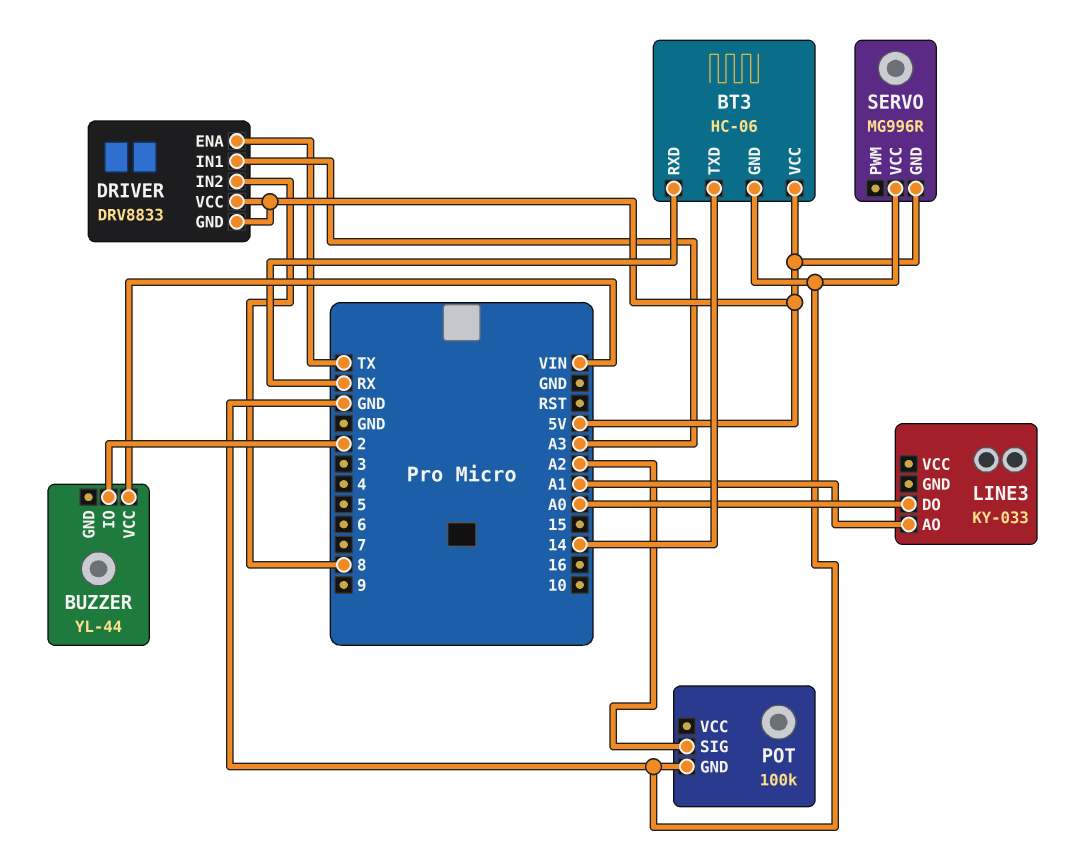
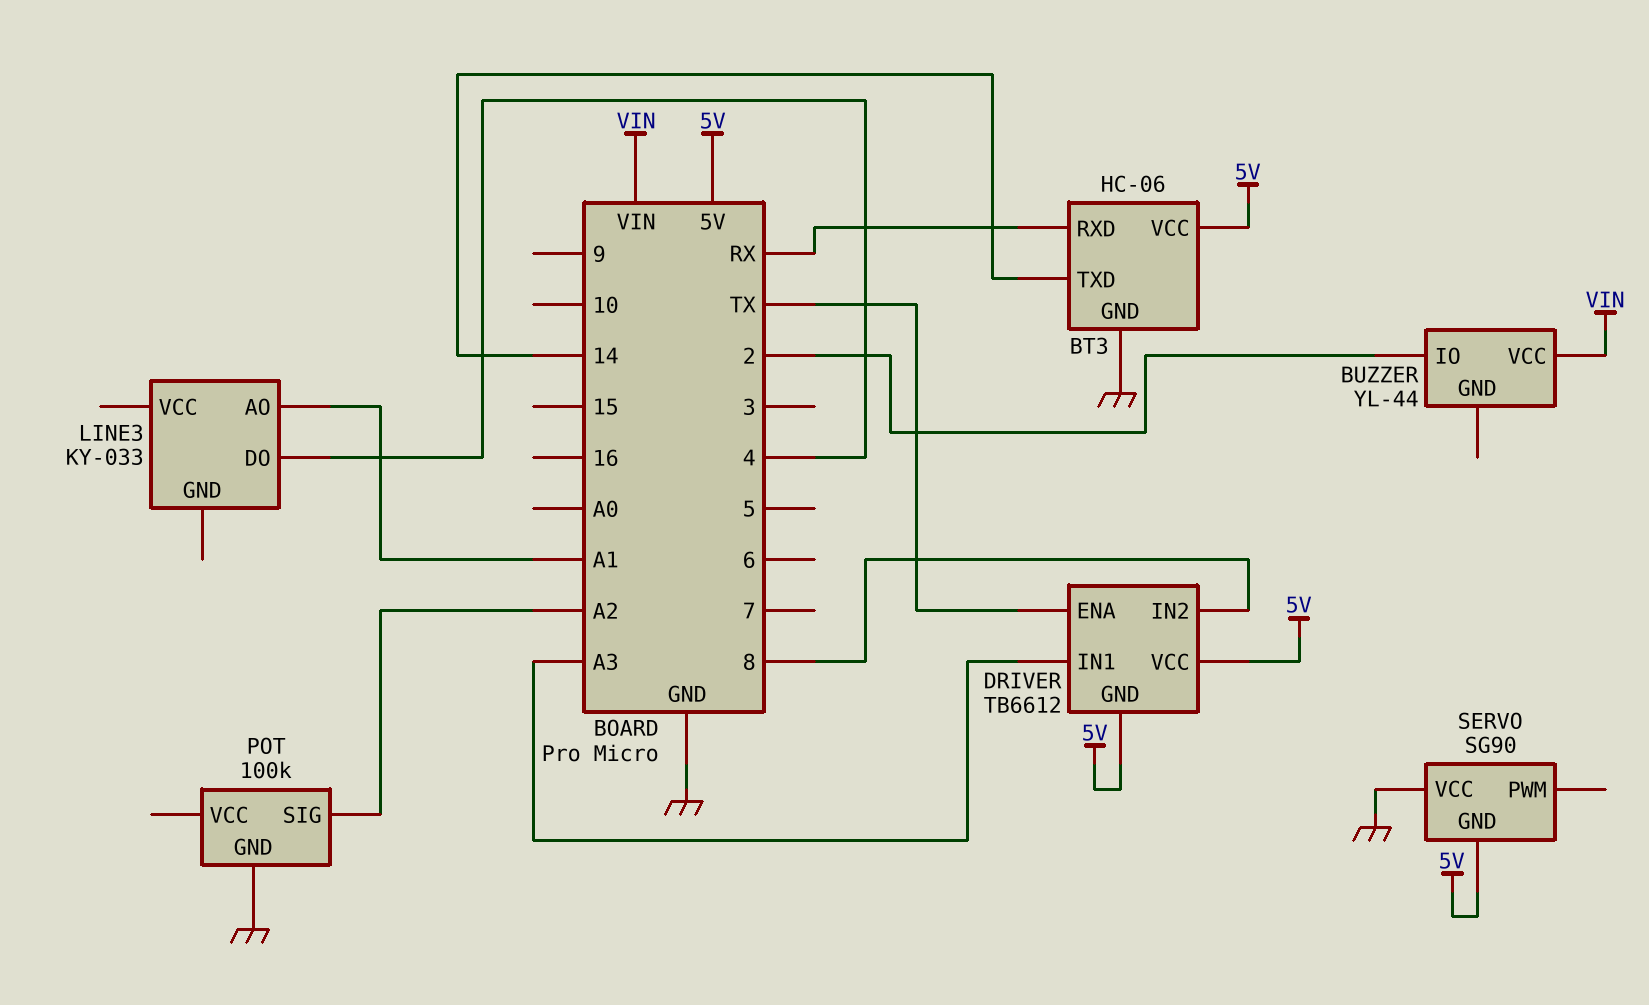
DRIVER: DRV8833 -> TB6612
LINE3 pin DO: A0 -> 4
SERVO: MG996R -> SG90

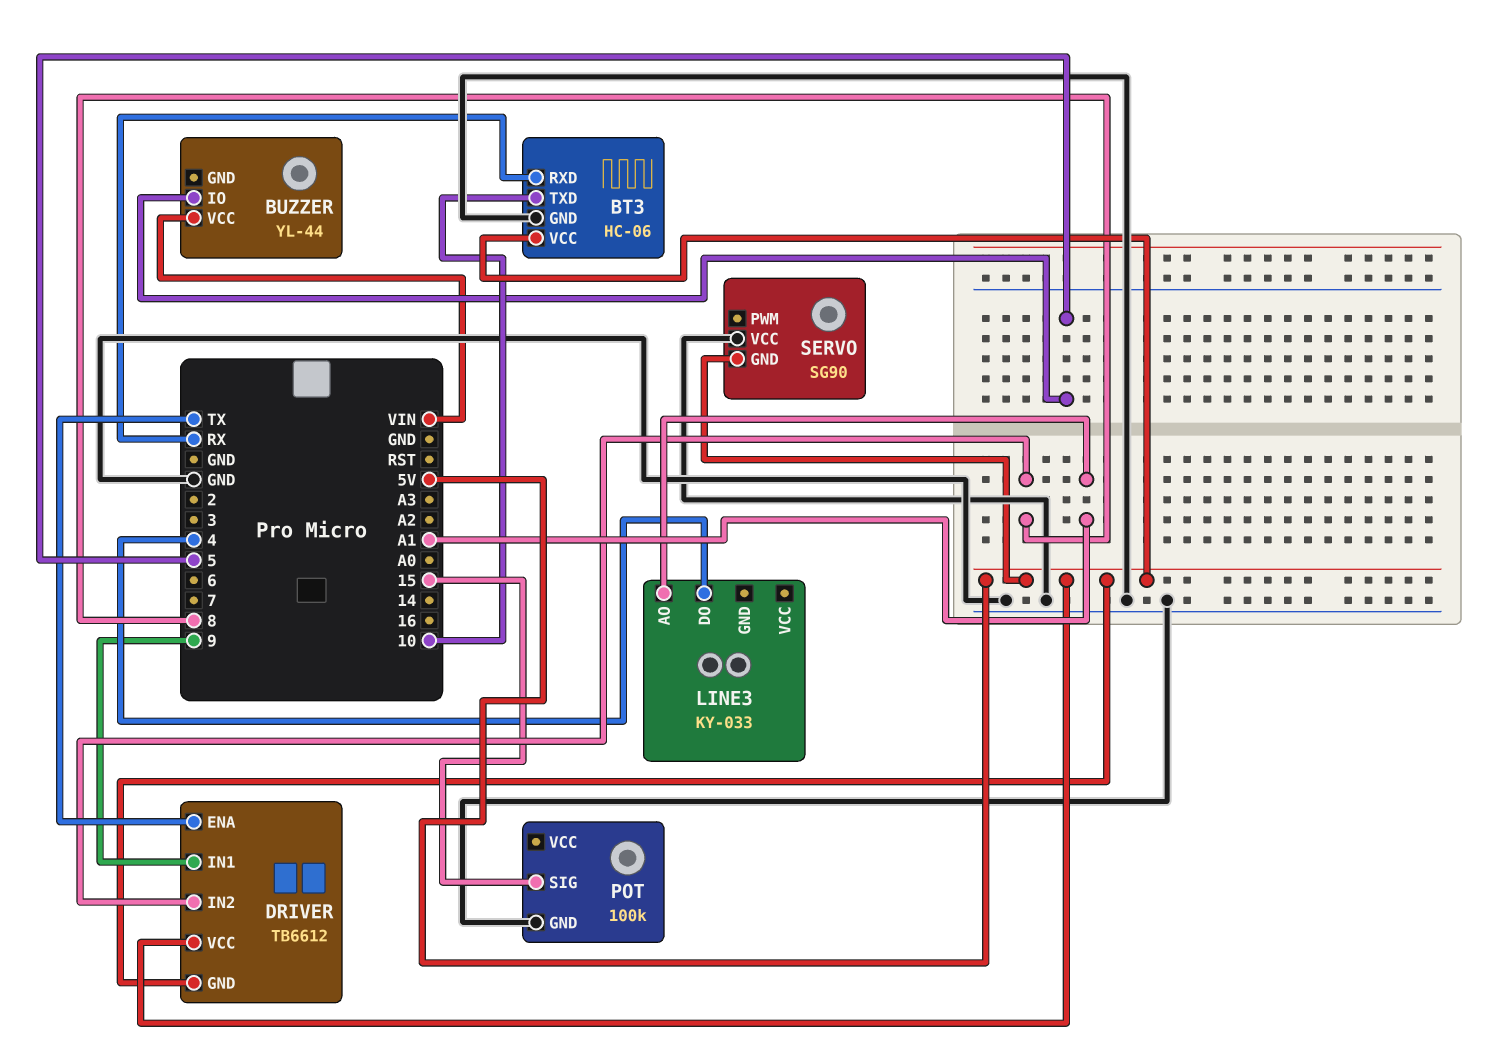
BT3 pin TXD: 14 -> 10
BUZZER pin IO: 2 -> 5
DRIVER pin IN1: A3 -> 9
POT pin SIG: A2 -> 15

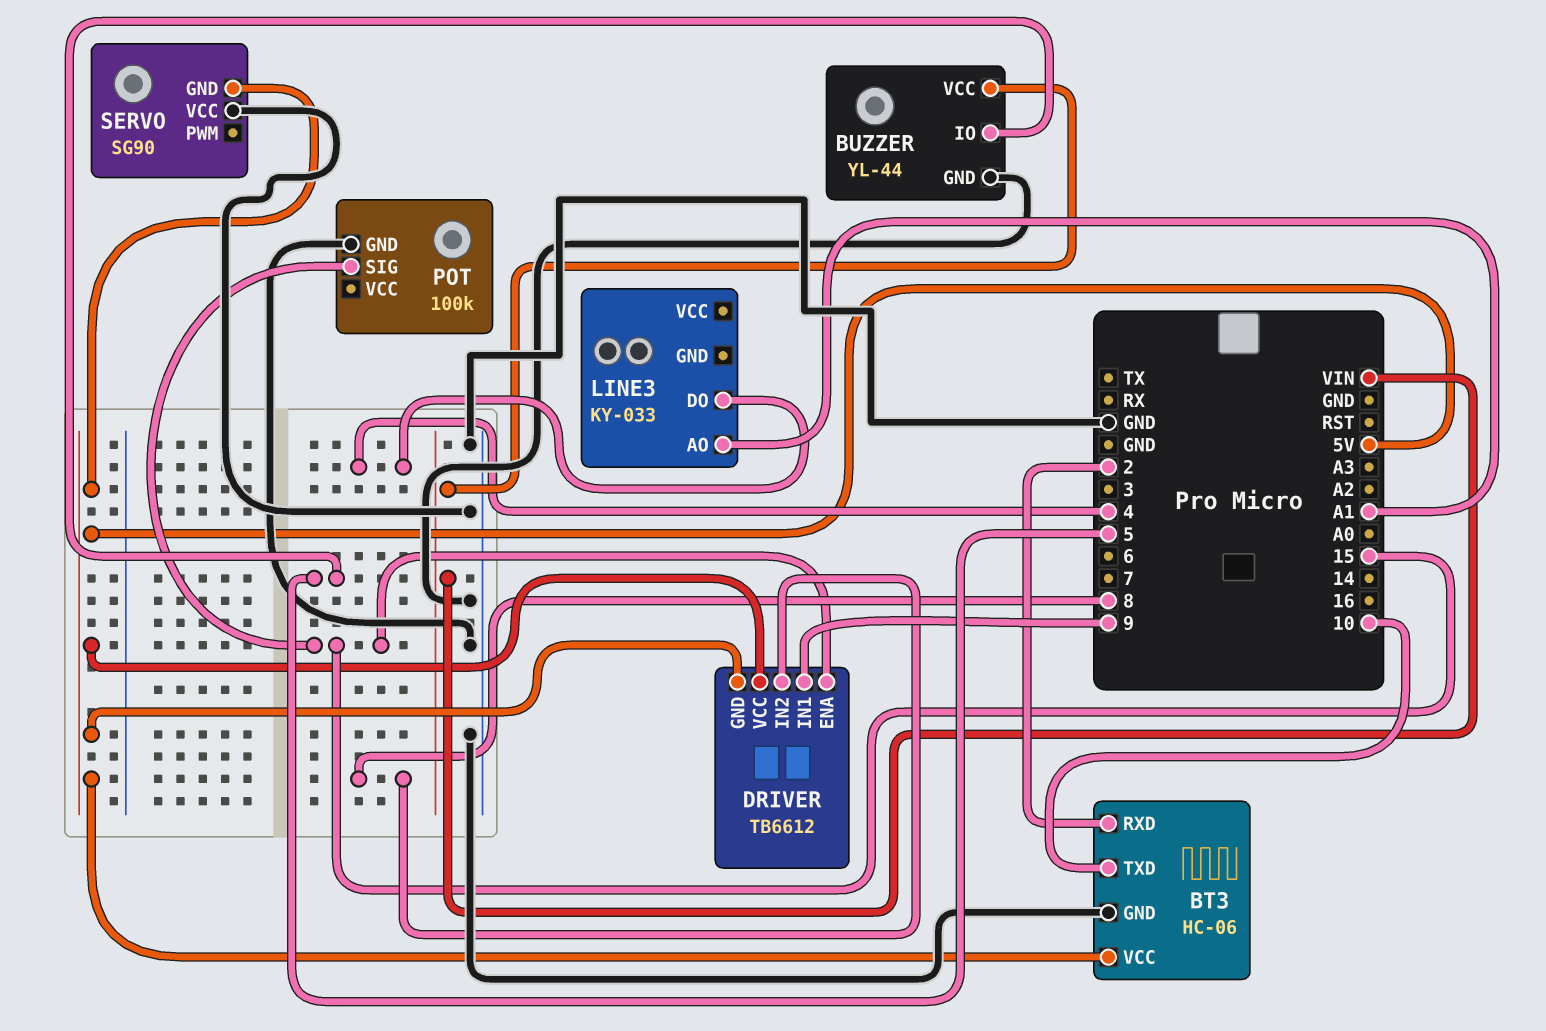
BT3 pin RXD: RX -> 2
BUZZER pin GND: none -> GND
DRIVER pin ENA: TX -> 15

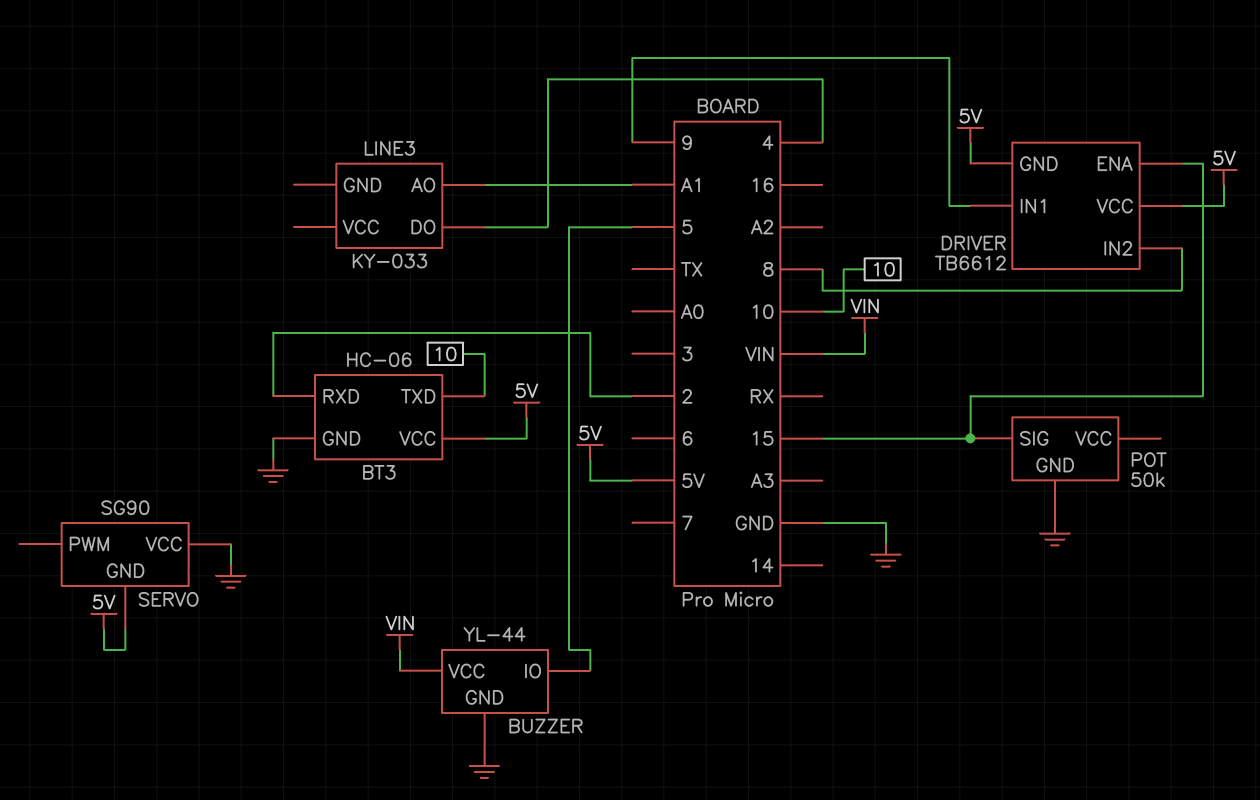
POT: 100k -> 50k

